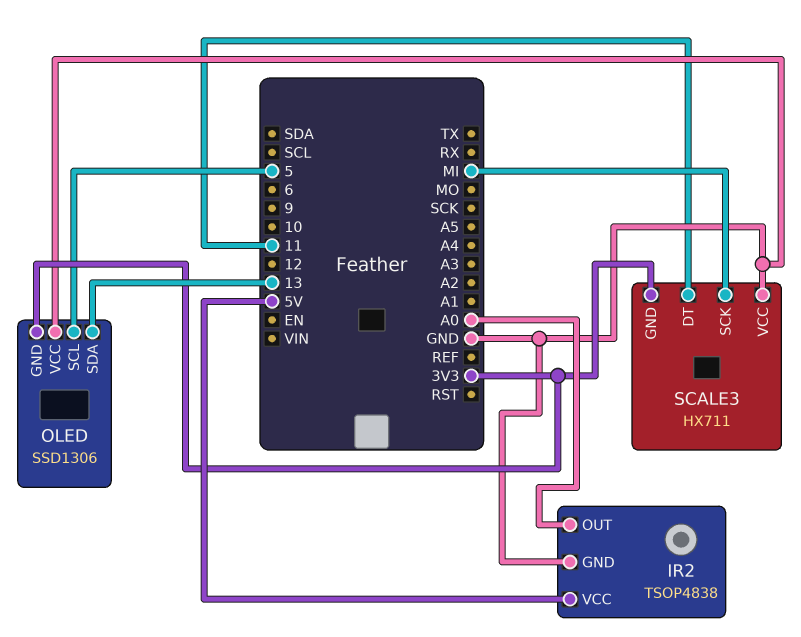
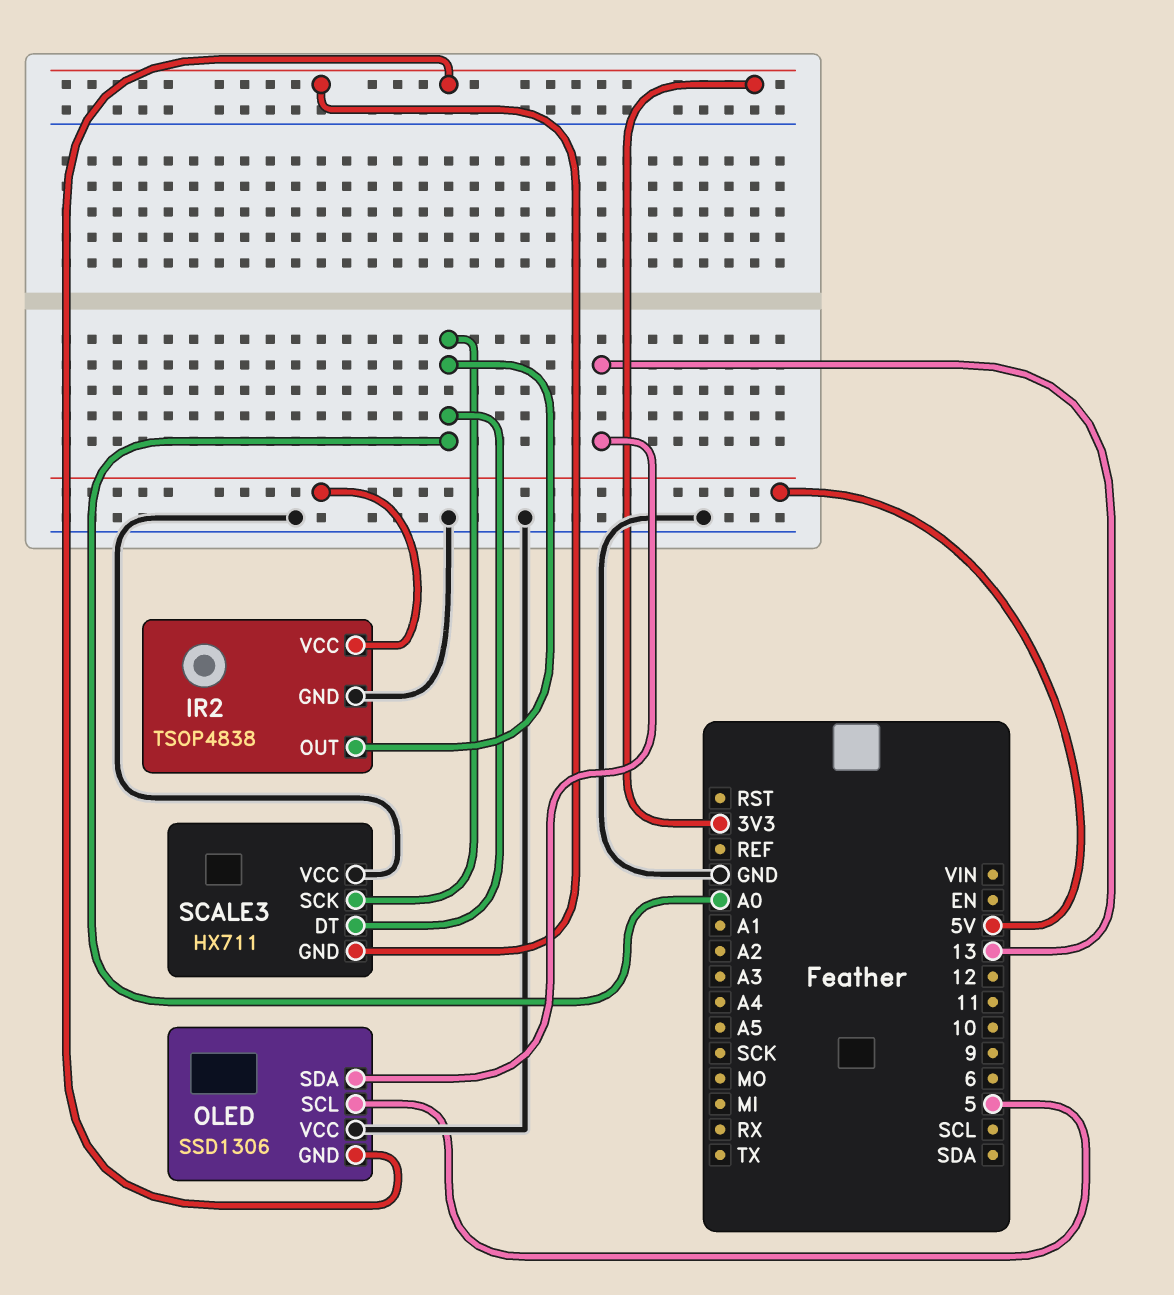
SCALE3 pin DT: 11 -> A0
SCALE3 pin SCK: MI -> A0

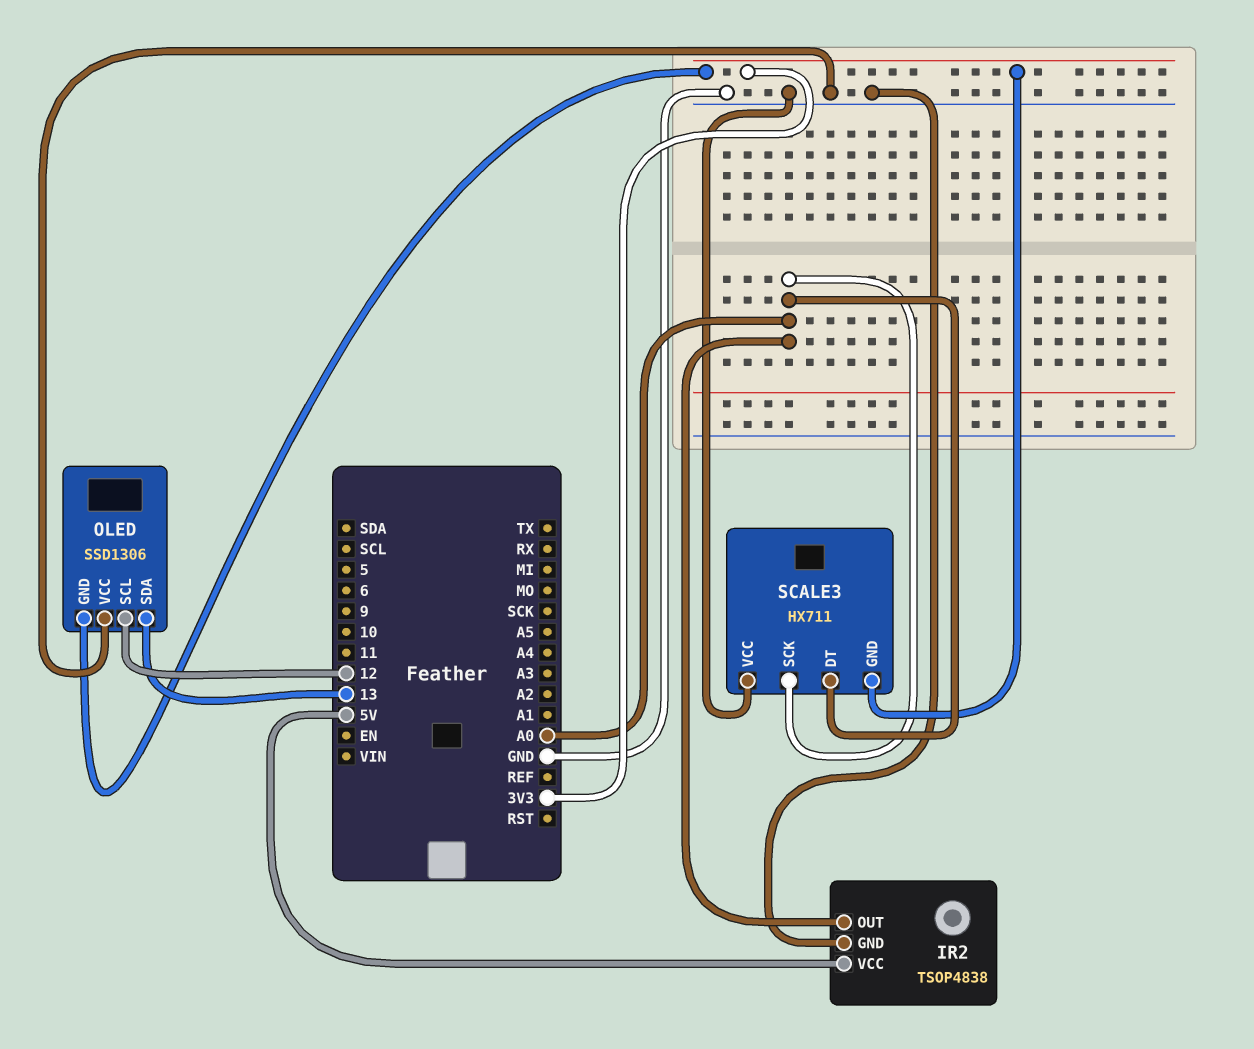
OLED pin SCL: 5 -> 12

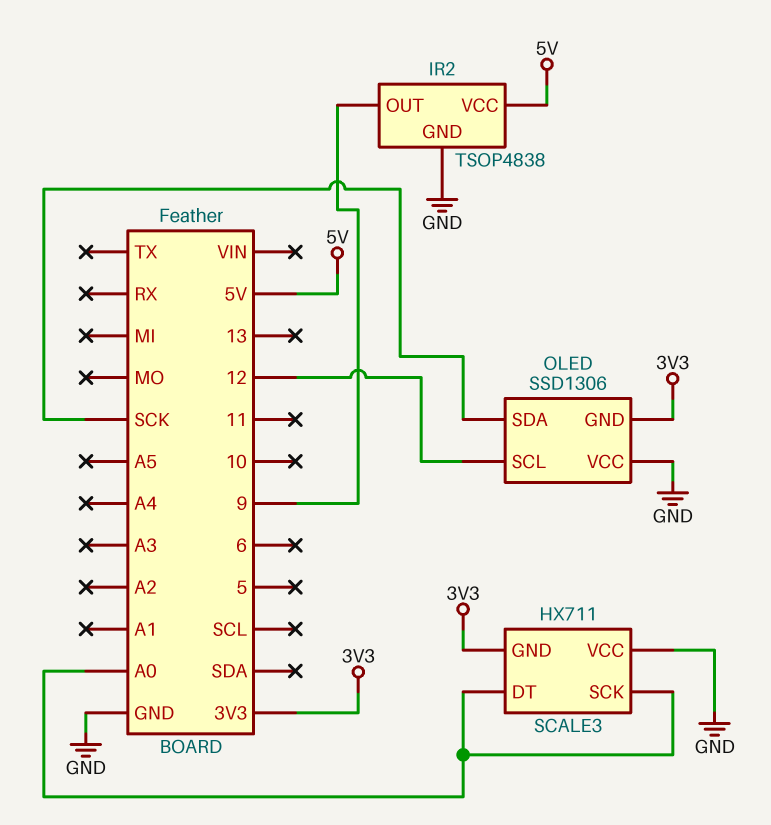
IR2 pin OUT: A0 -> 9
OLED pin SDA: 13 -> SCK

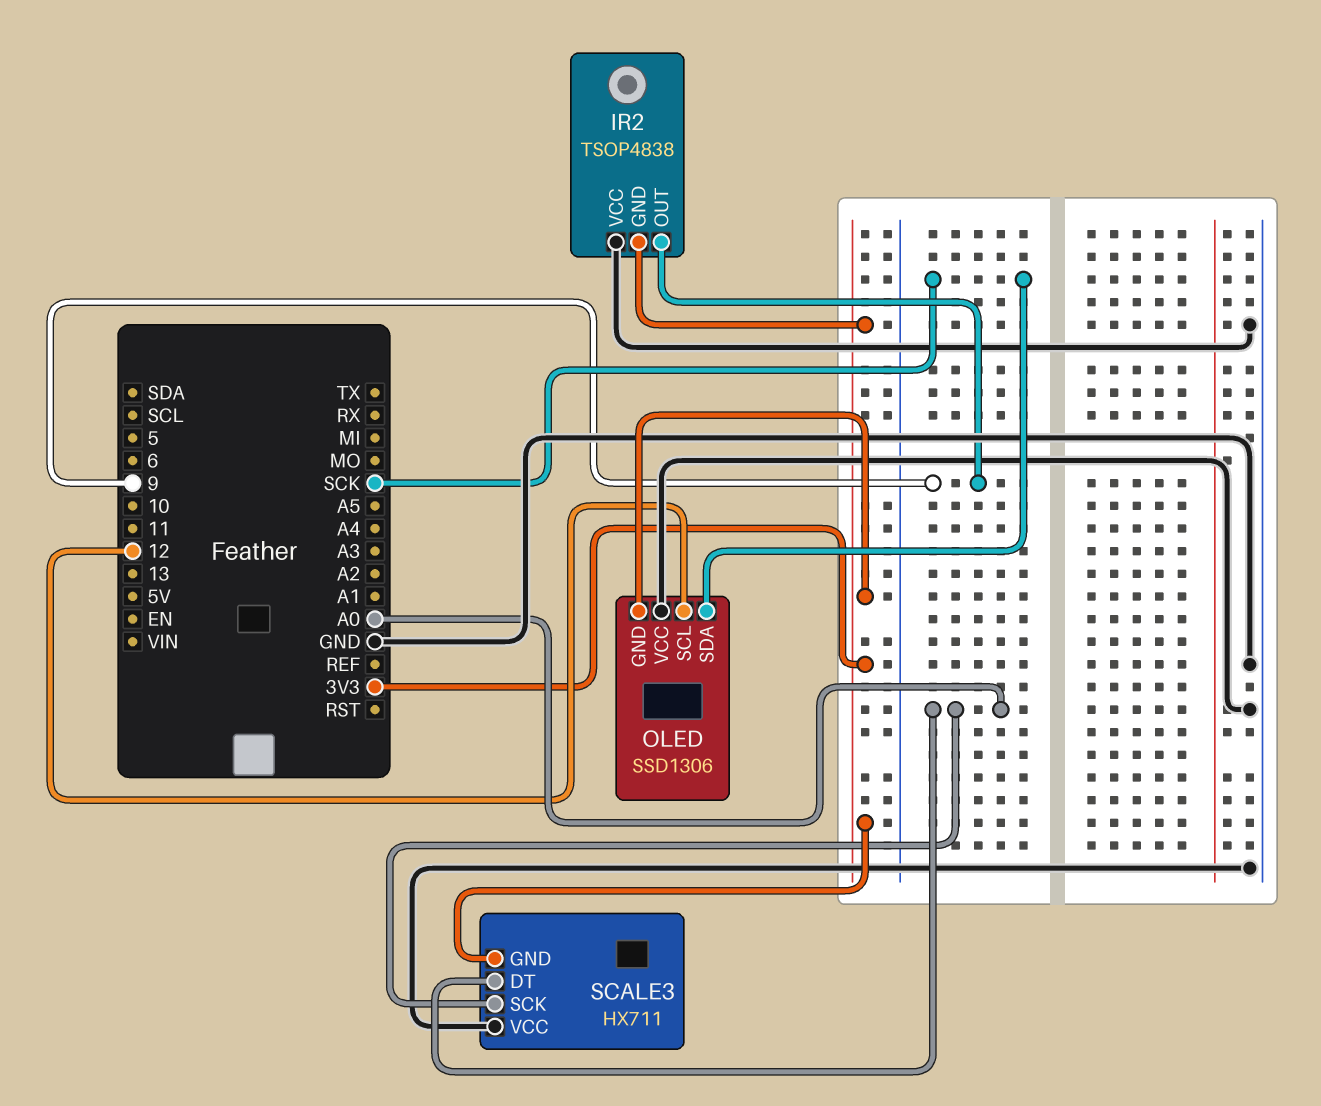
IR2 pin GND: GND -> 3V3
IR2 pin VCC: 5V -> GND

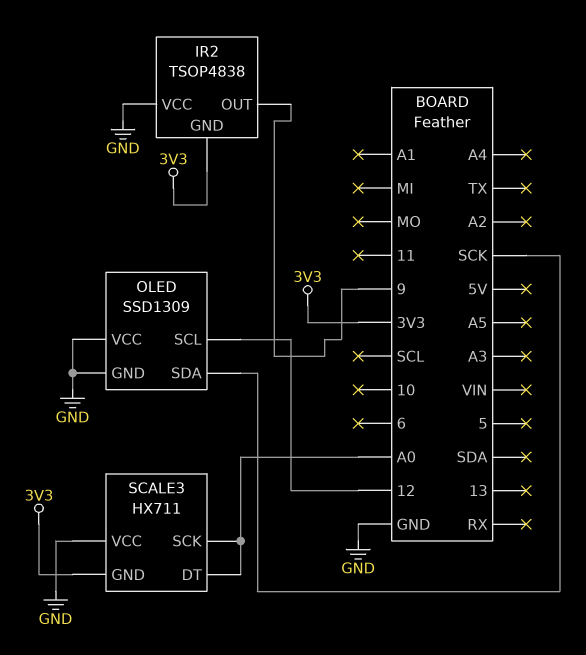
OLED: SSD1306 -> SSD1309
OLED pin GND: 3V3 -> GND

